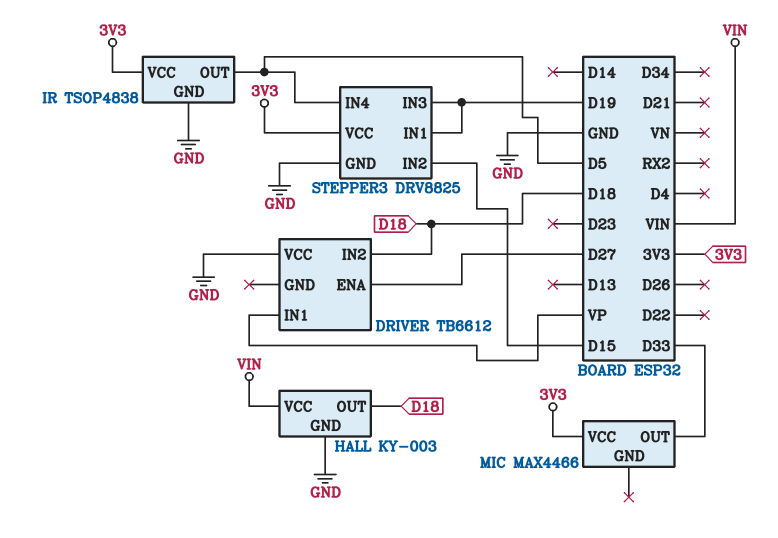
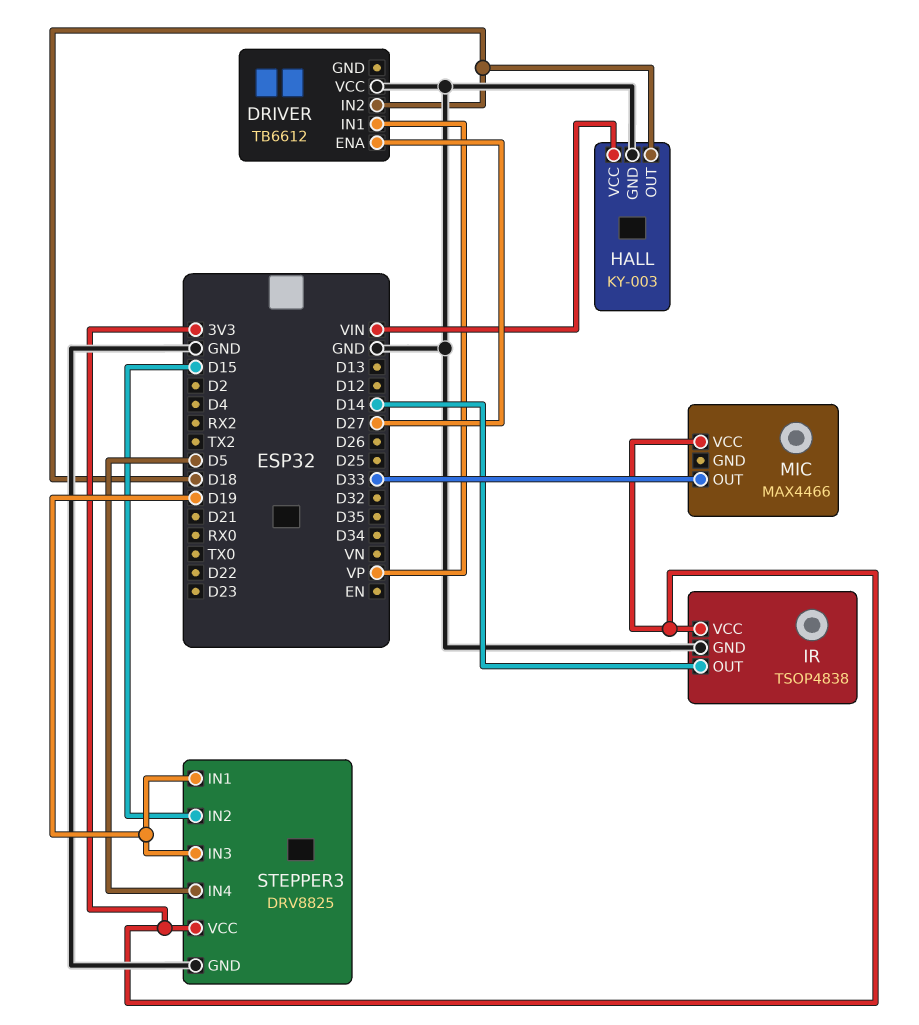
IR pin OUT: D5 -> D14

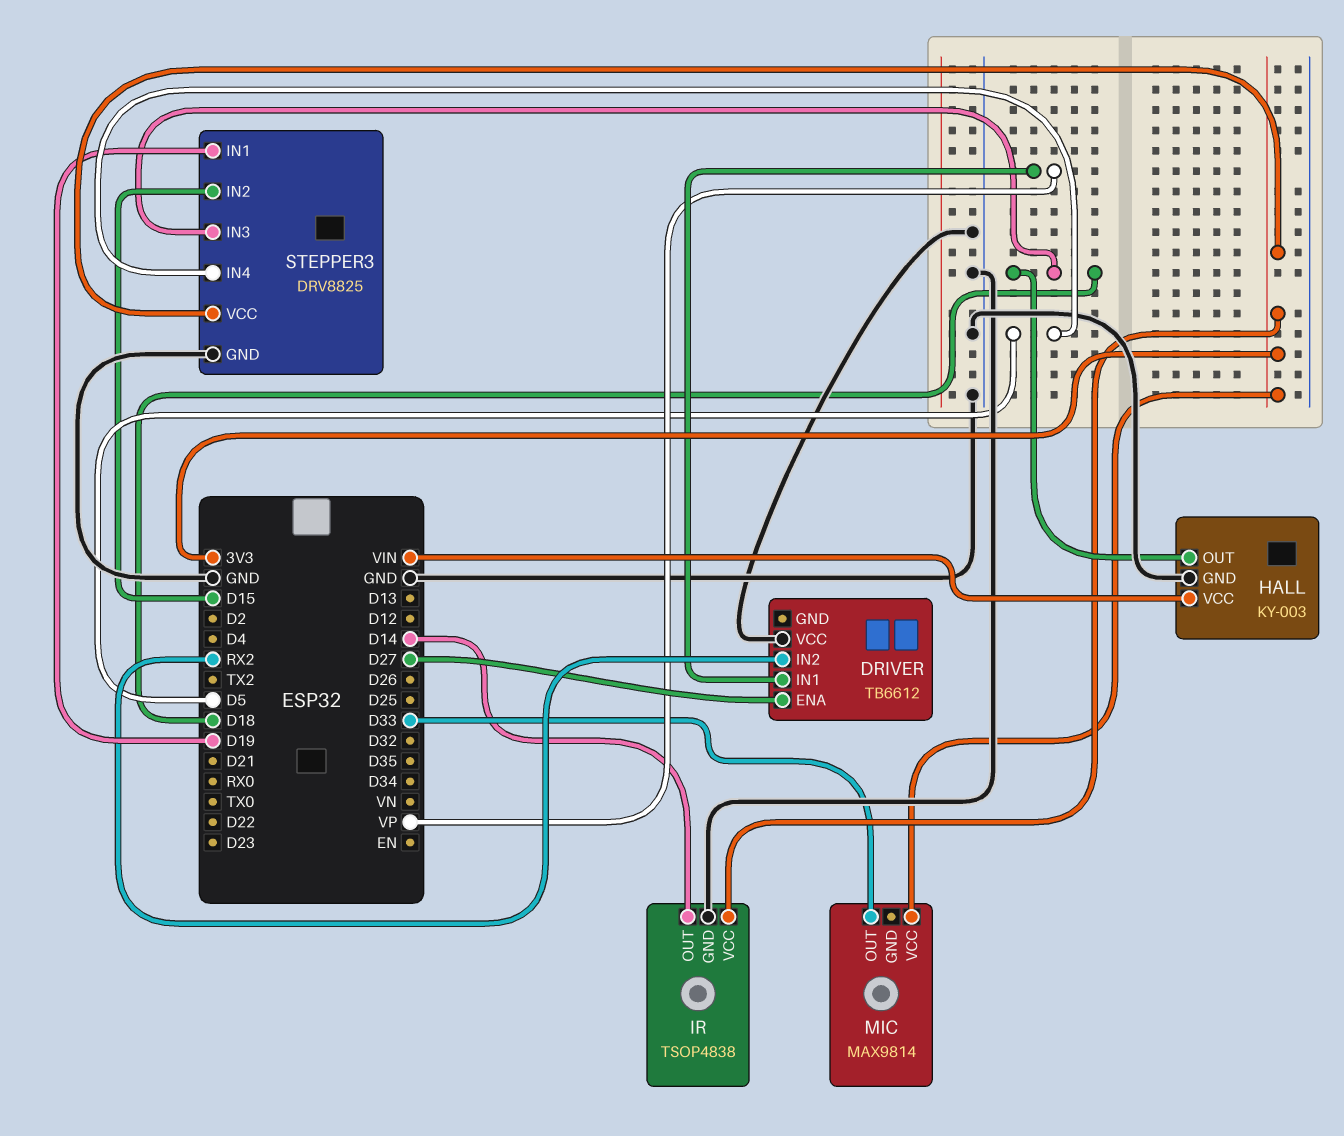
DRIVER pin IN2: D18 -> RX2
MIC: MAX4466 -> MAX9814
STEPPER3 pin IN3: D19 -> D18

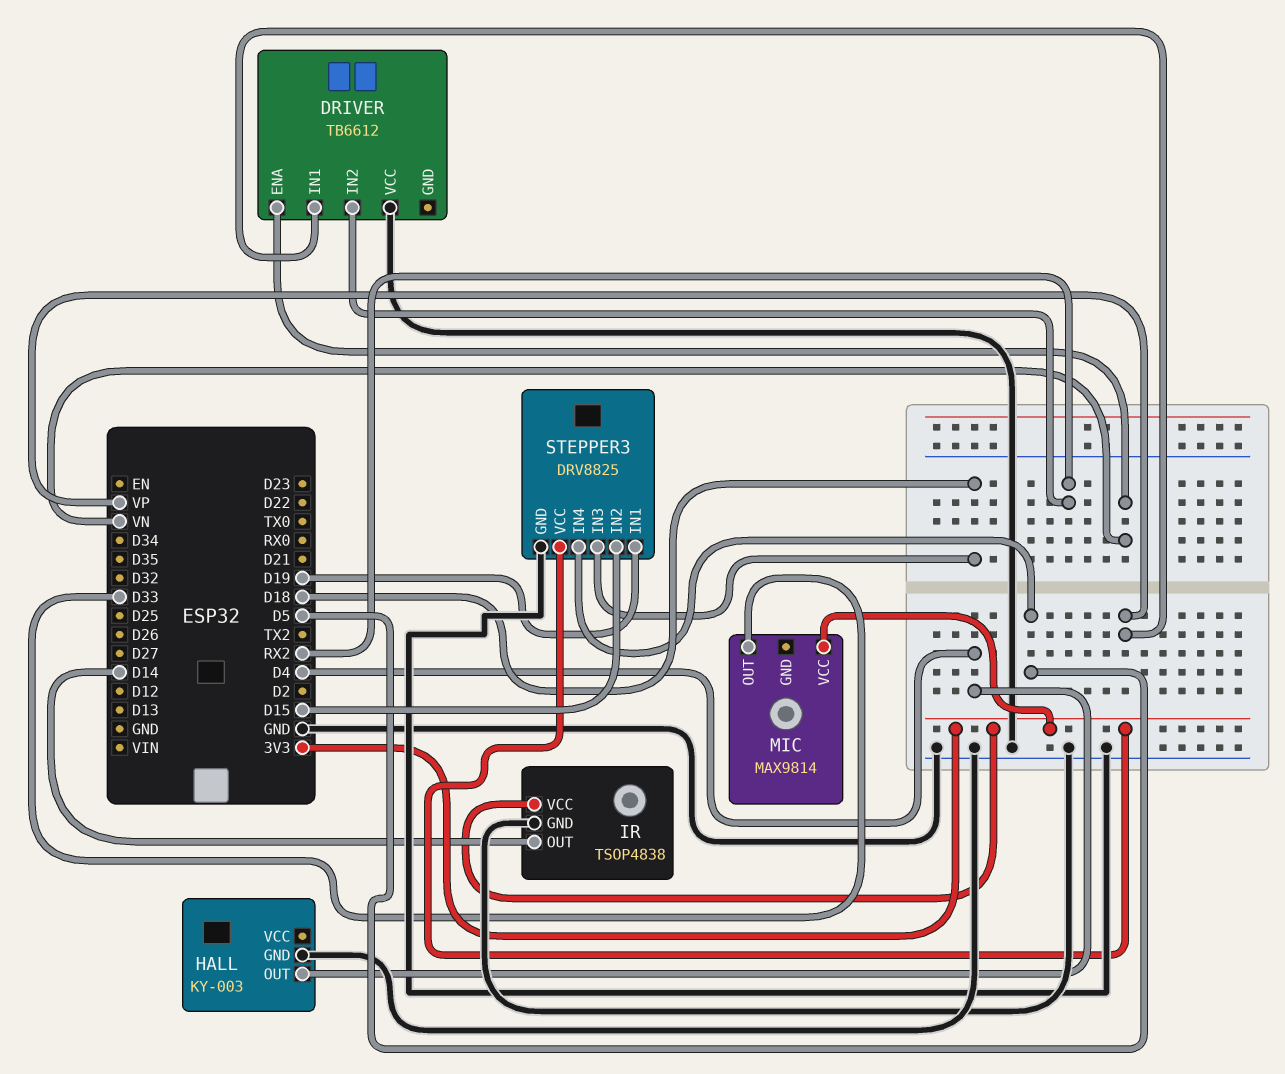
DRIVER pin ENA: D27 -> VN
HALL pin OUT: D18 -> D4
HALL pin VCC: VIN -> none

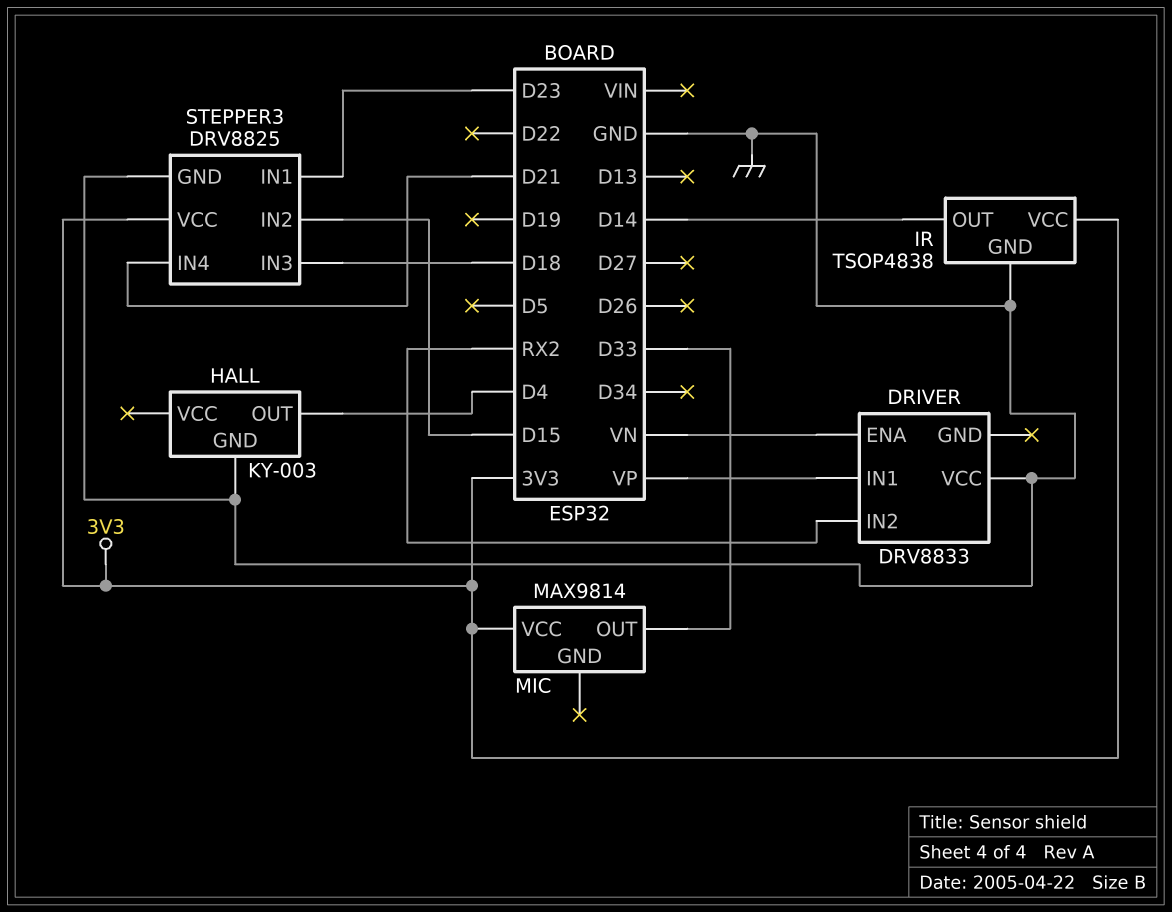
DRIVER: TB6612 -> DRV8833
STEPPER3 pin IN1: D19 -> D23
STEPPER3 pin IN4: D5 -> D21

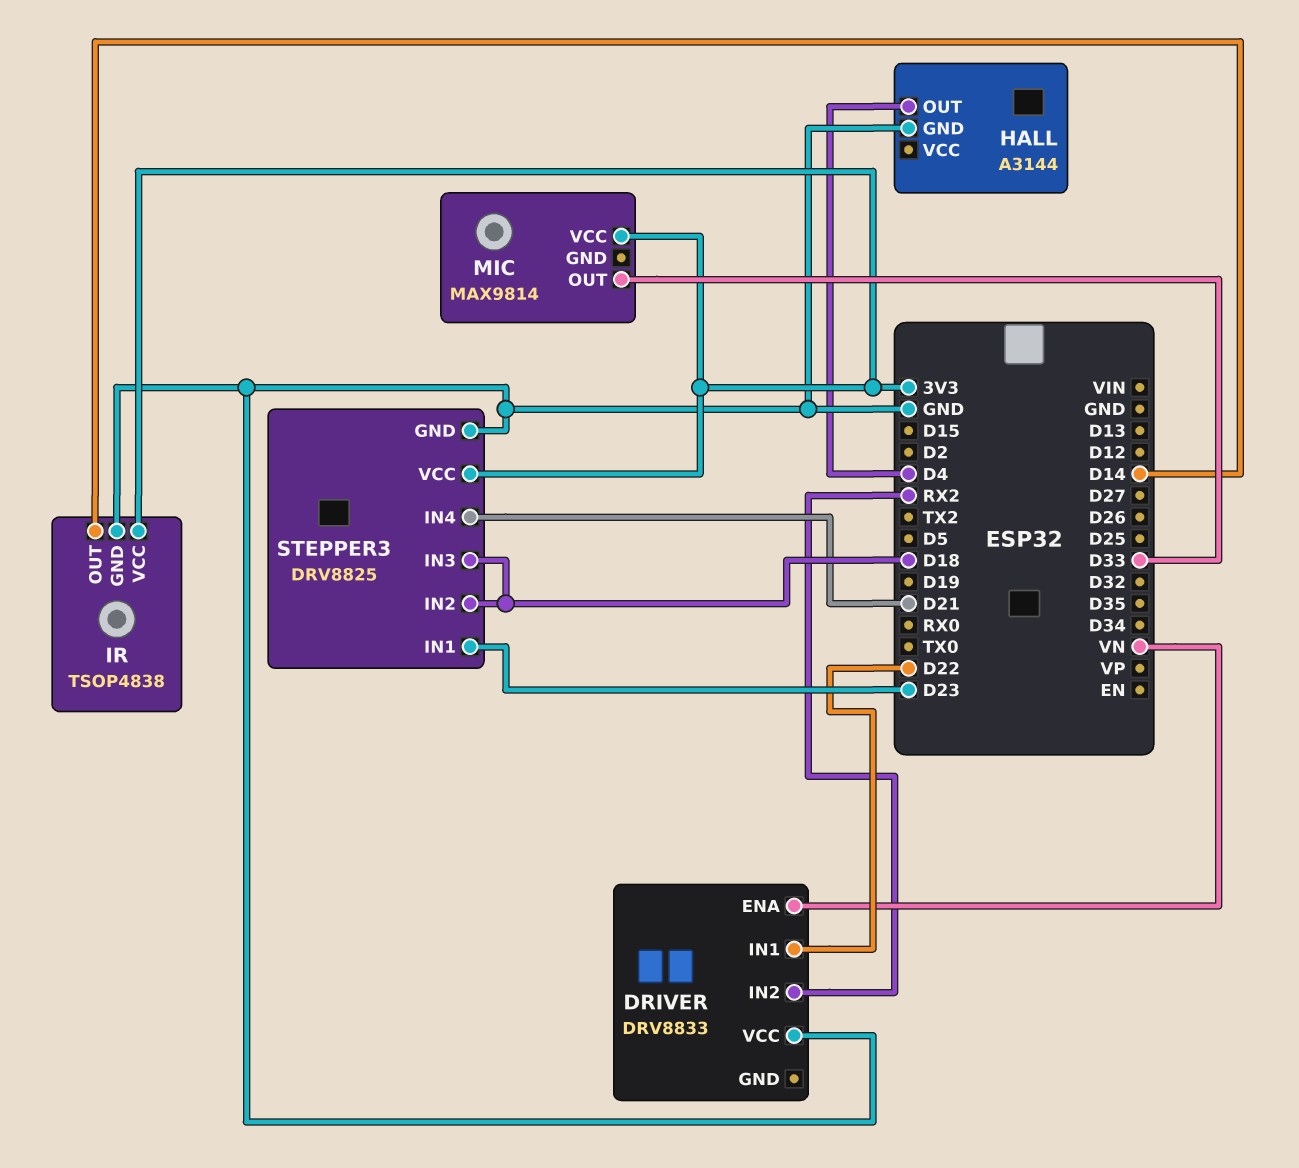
DRIVER pin IN1: VP -> D22
HALL: KY-003 -> A3144
STEPPER3 pin IN2: D15 -> D18

